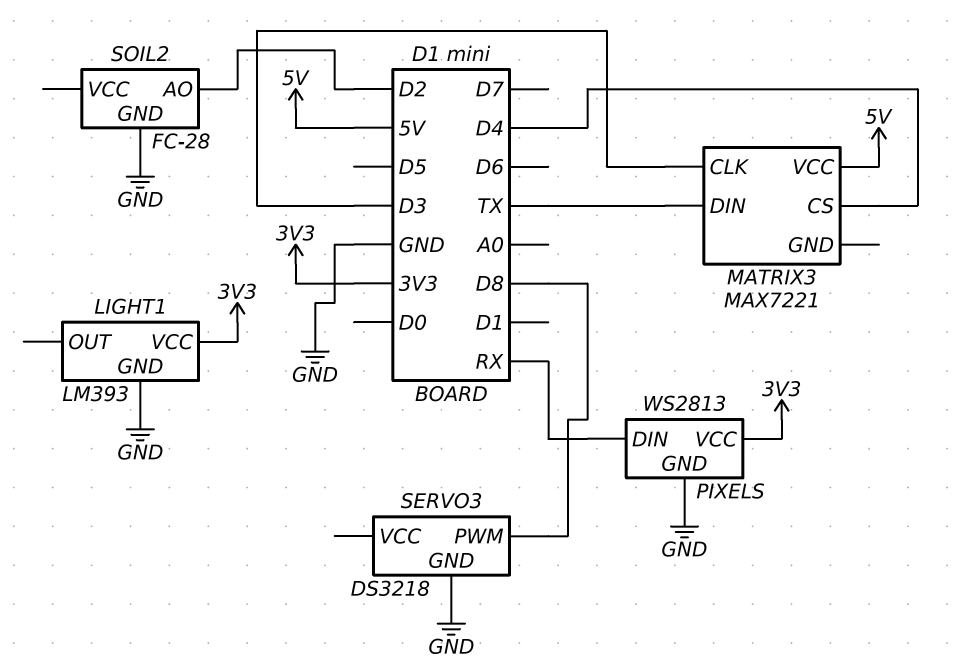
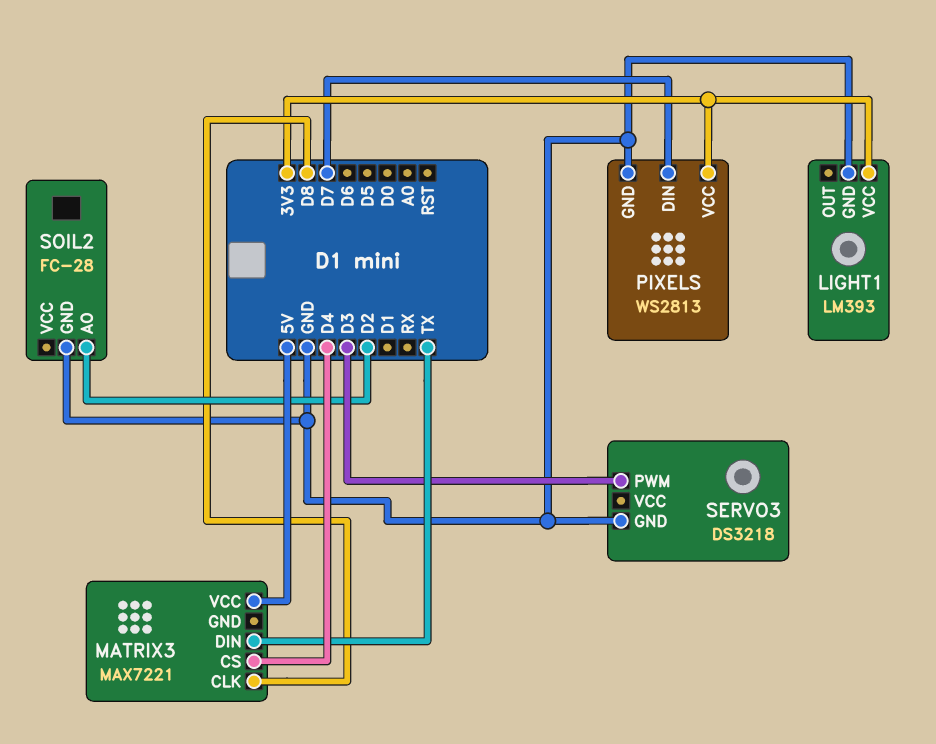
MATRIX3 pin CLK: D3 -> D8
PIXELS pin DIN: RX -> D7
SERVO3 pin PWM: D8 -> D3

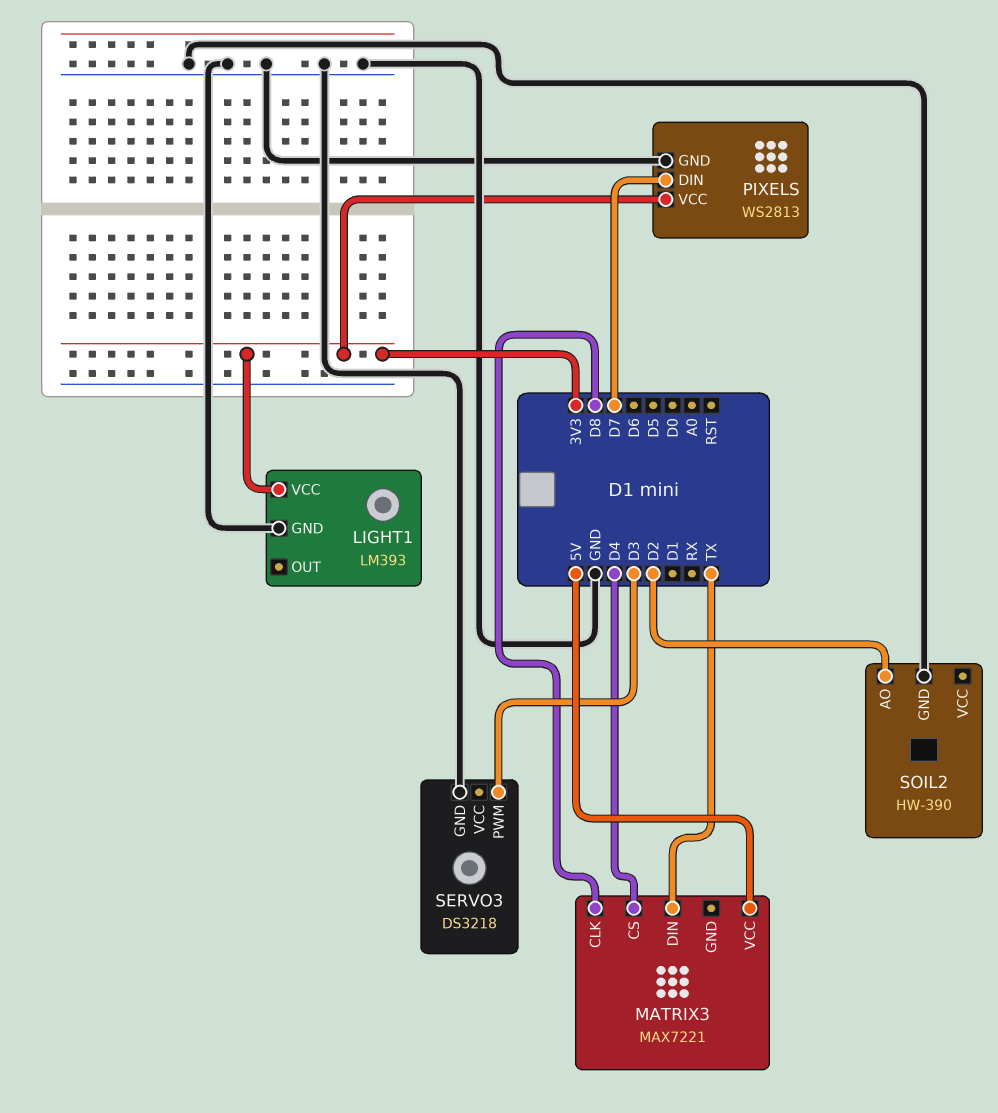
SOIL2: FC-28 -> HW-390

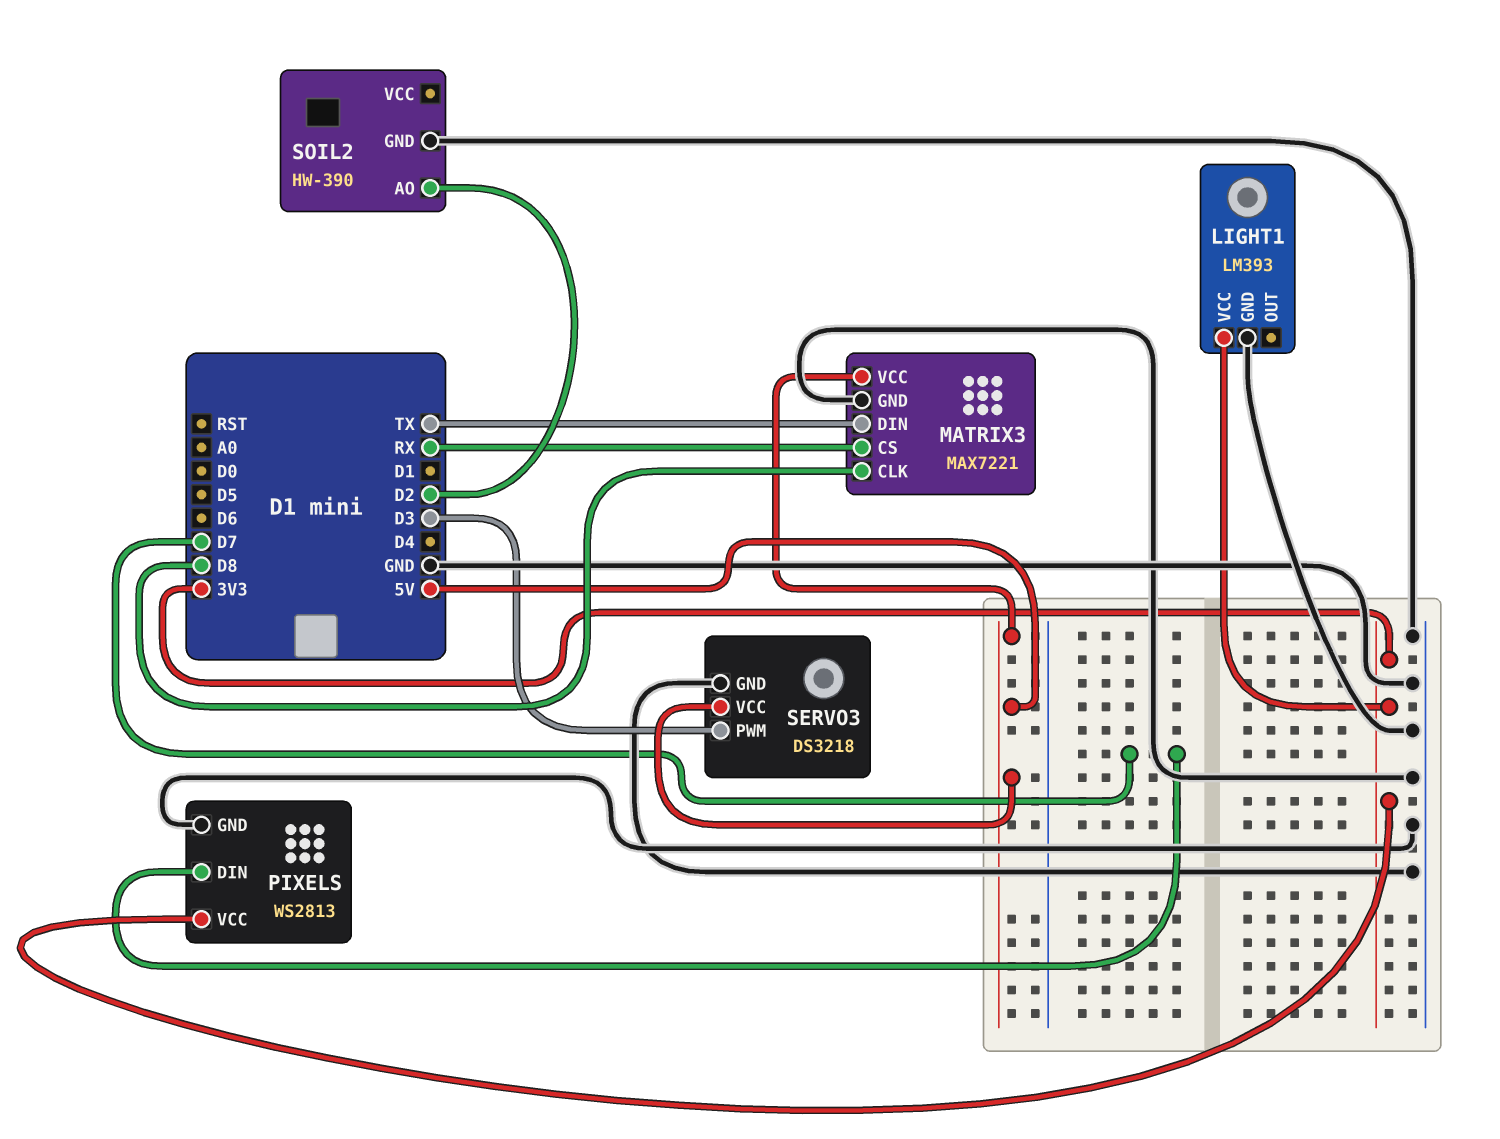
MATRIX3 pin CS: D4 -> RX
MATRIX3 pin GND: none -> GND
SERVO3 pin VCC: none -> 5V

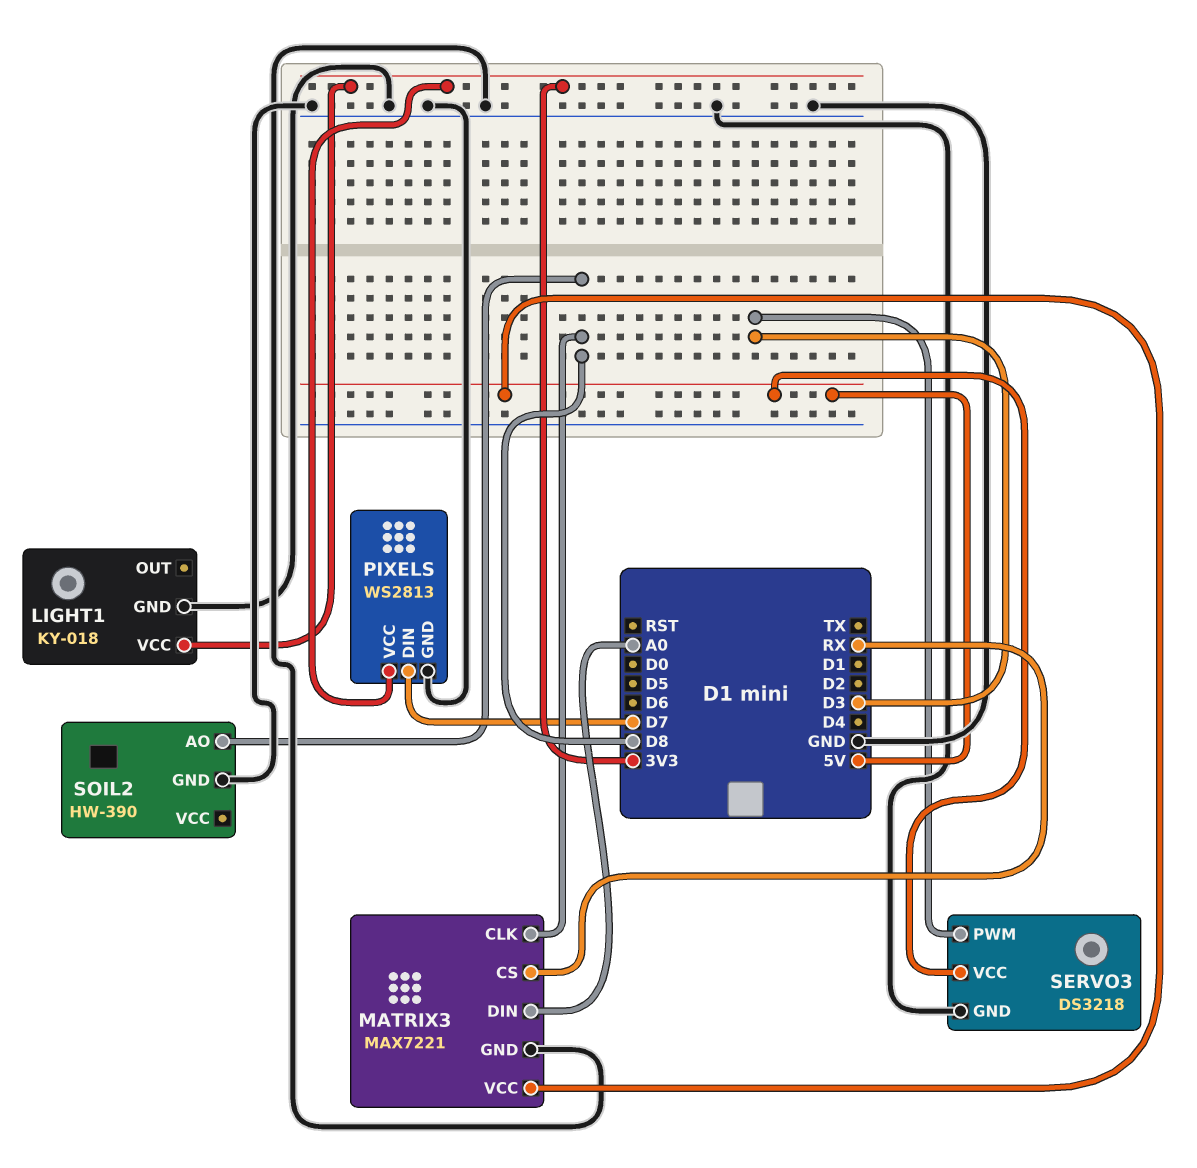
LIGHT1: LM393 -> KY-018
MATRIX3 pin DIN: TX -> A0
SOIL2 pin AO: D2 -> D8

